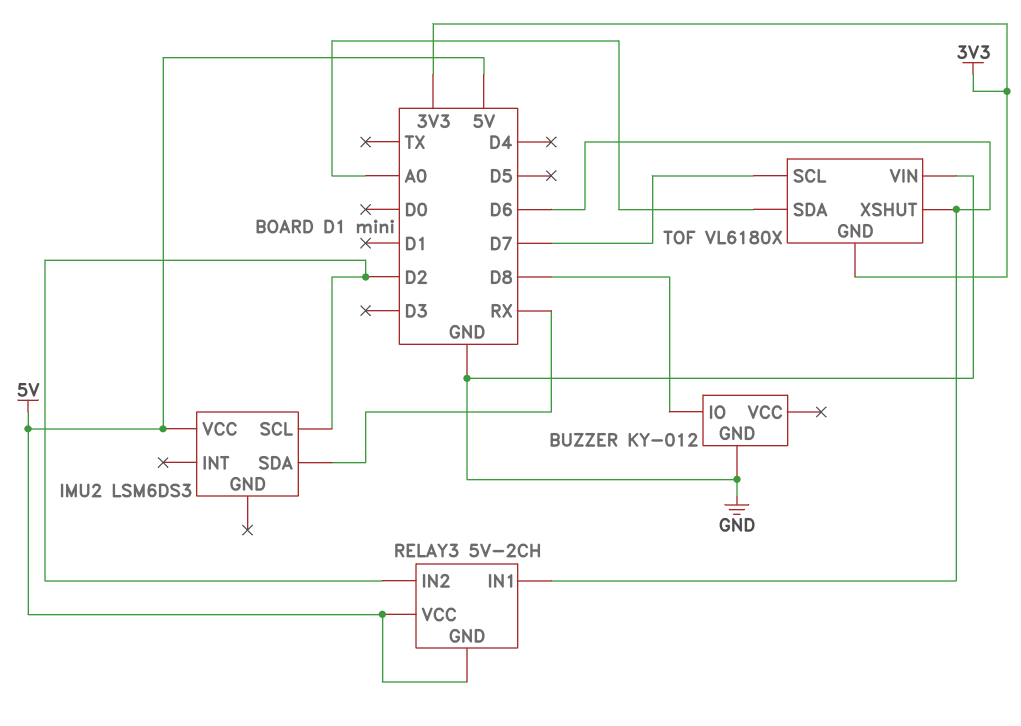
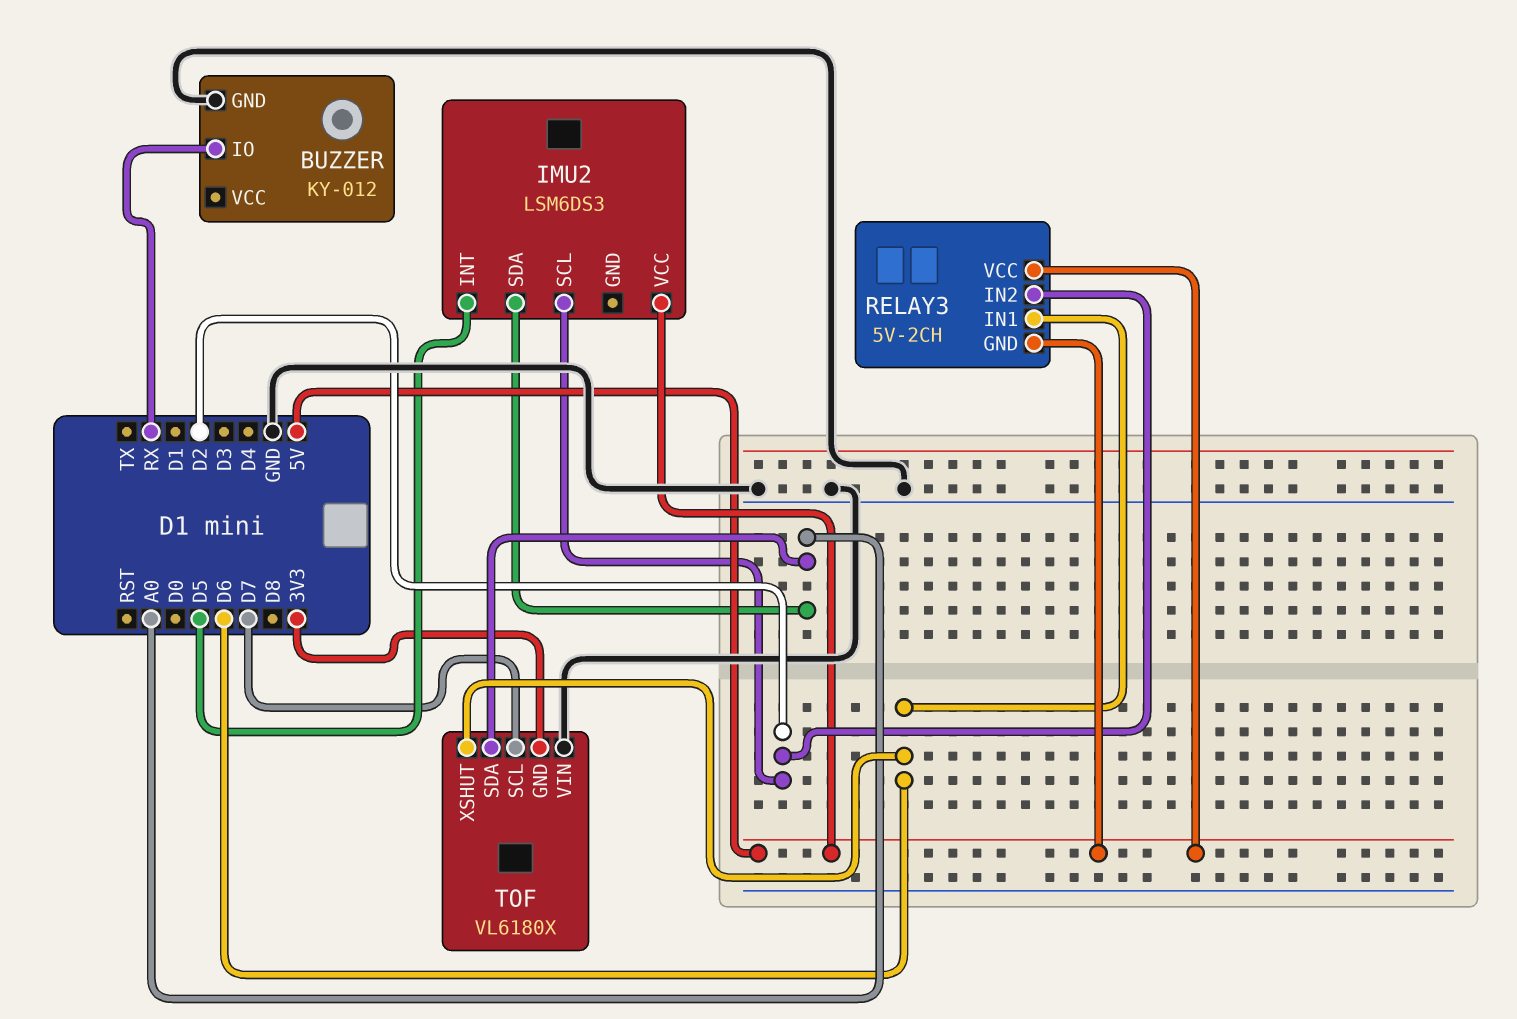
BUZZER pin IO: D8 -> RX
IMU2 pin INT: none -> D5
IMU2 pin SDA: RX -> A0

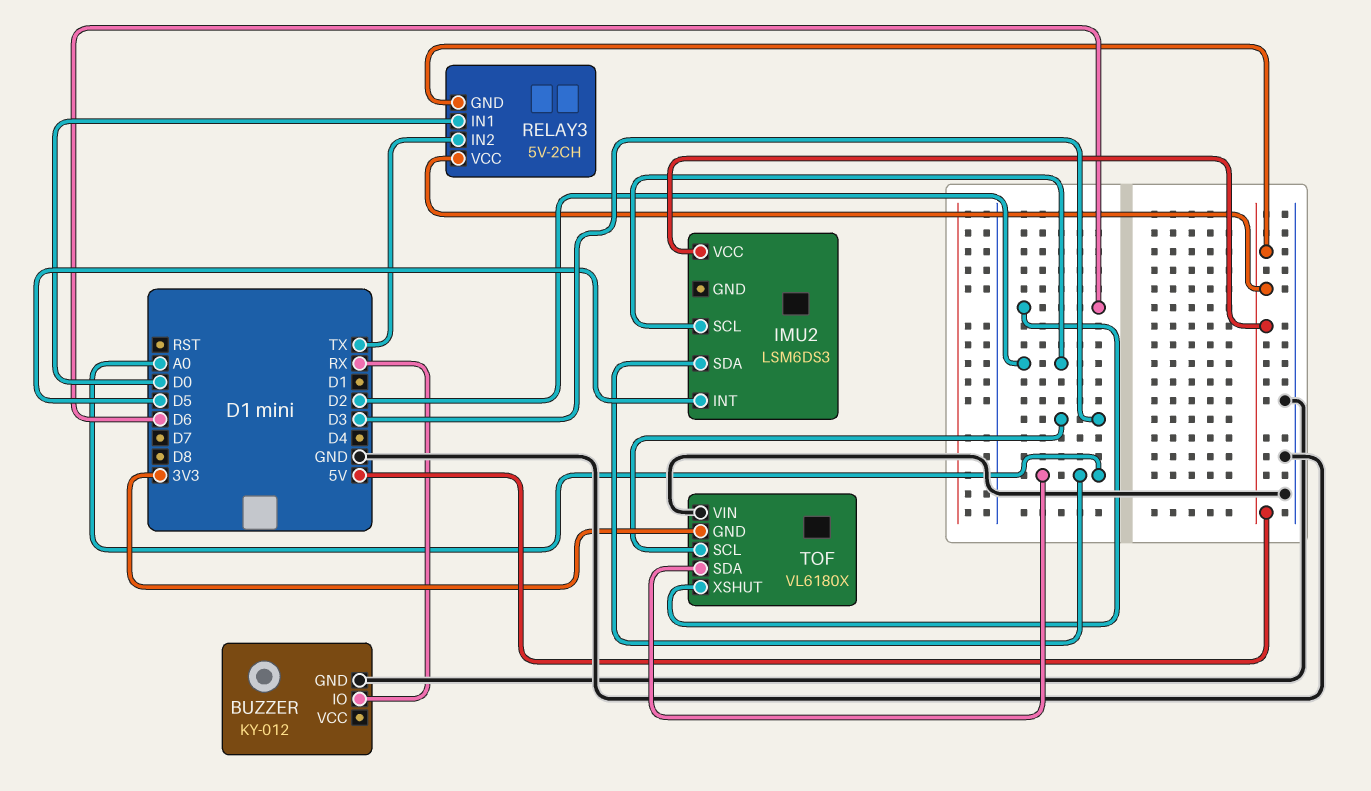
RELAY3 pin IN1: D6 -> D0
RELAY3 pin IN2: D2 -> TX
TOF pin SCL: D7 -> D3

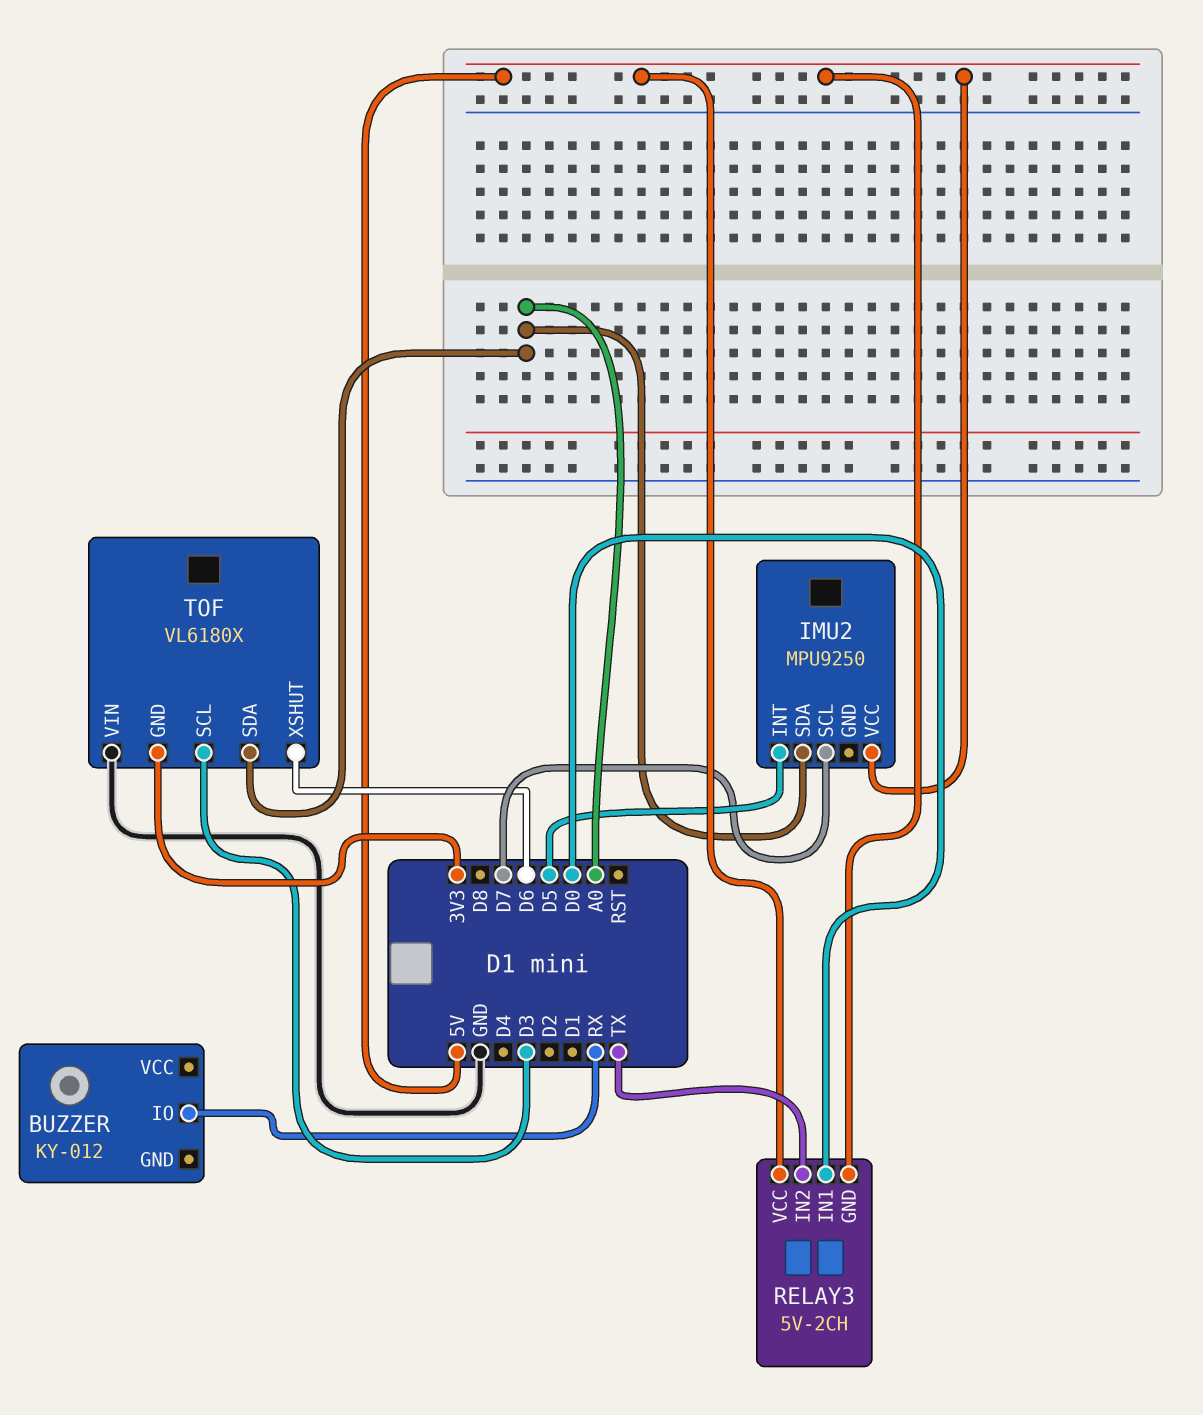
BUZZER pin GND: GND -> none
IMU2: LSM6DS3 -> MPU9250
IMU2 pin SCL: D2 -> D7

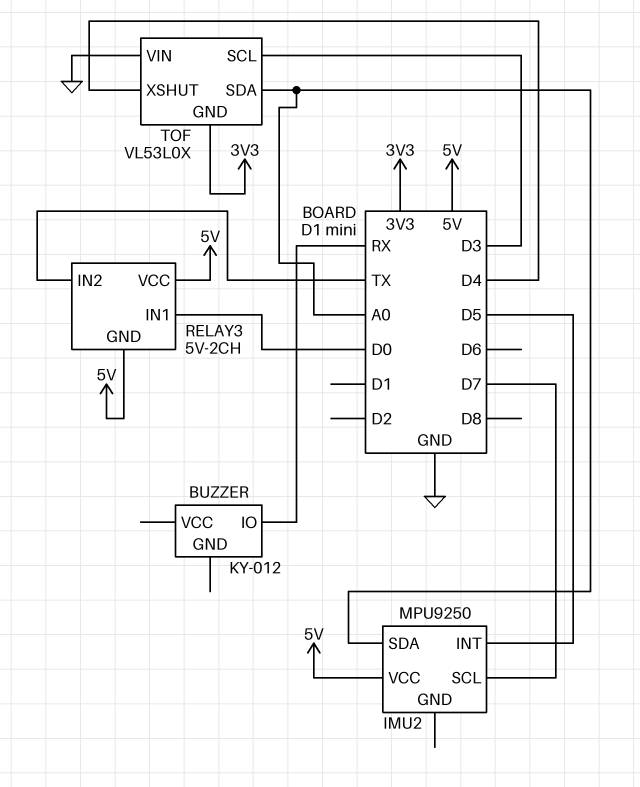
TOF: VL6180X -> VL53L0X
TOF pin XSHUT: D6 -> D4

